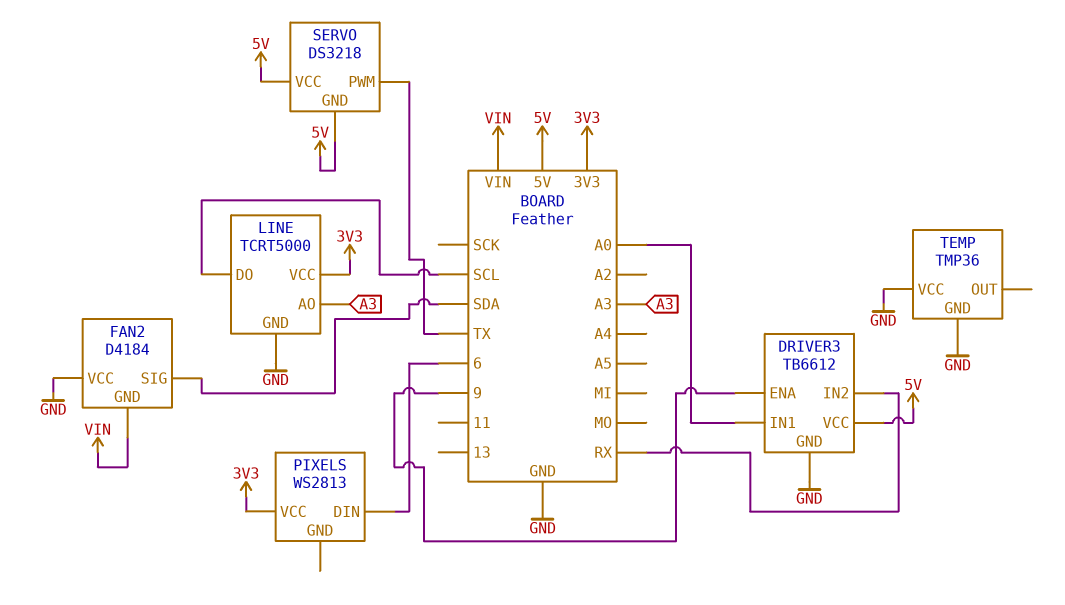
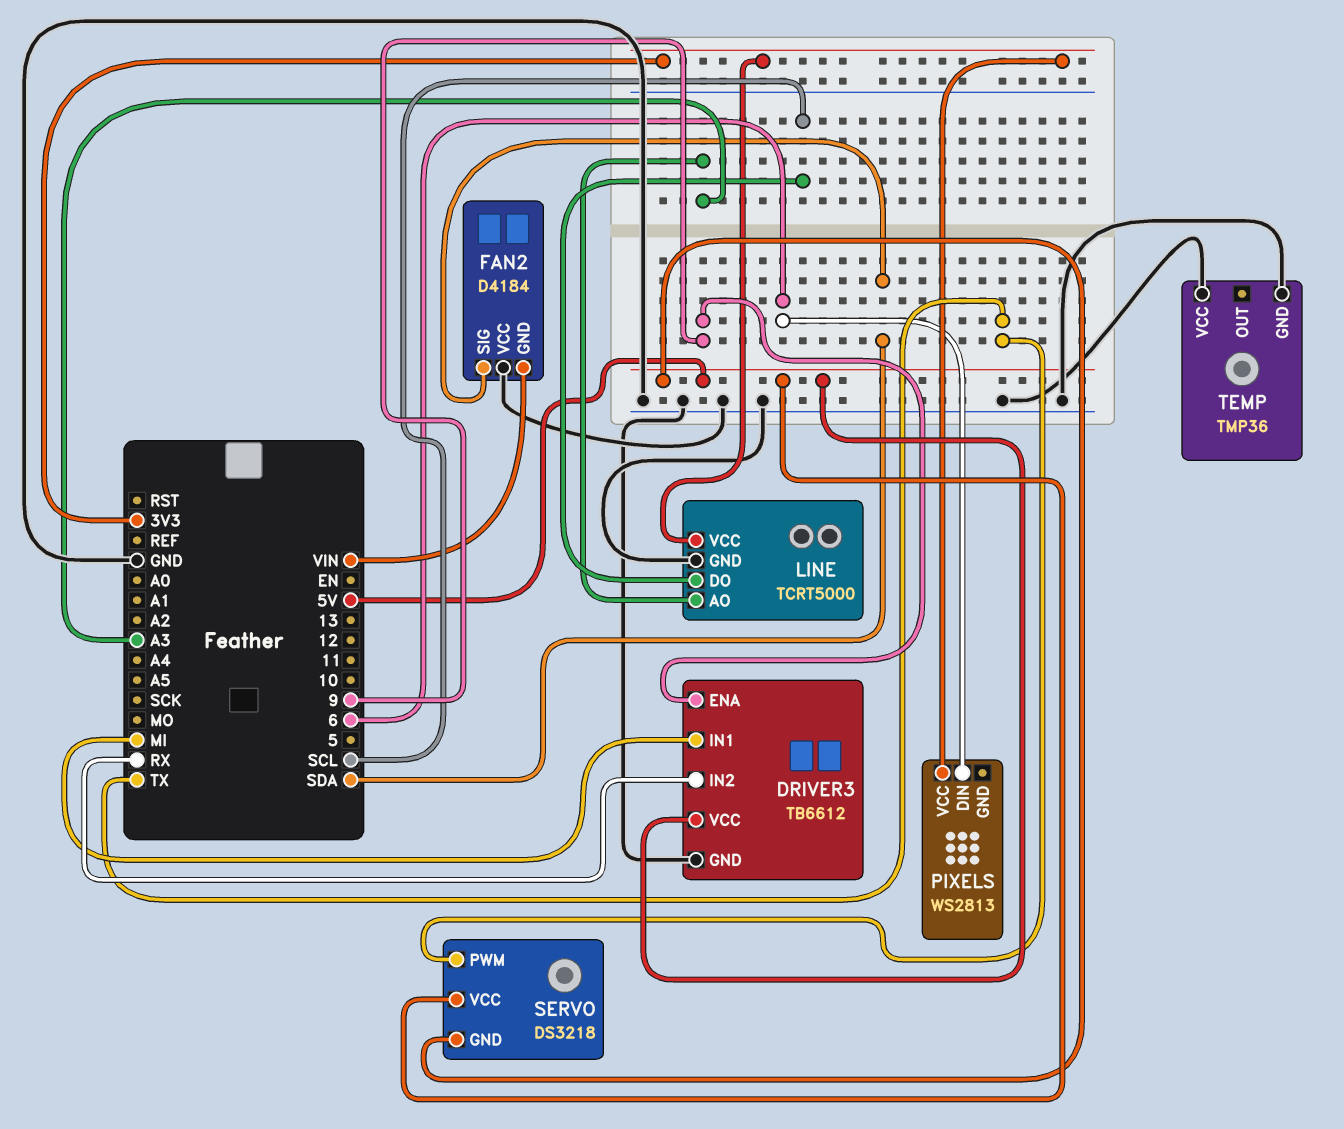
DRIVER3 pin IN1: A0 -> MI

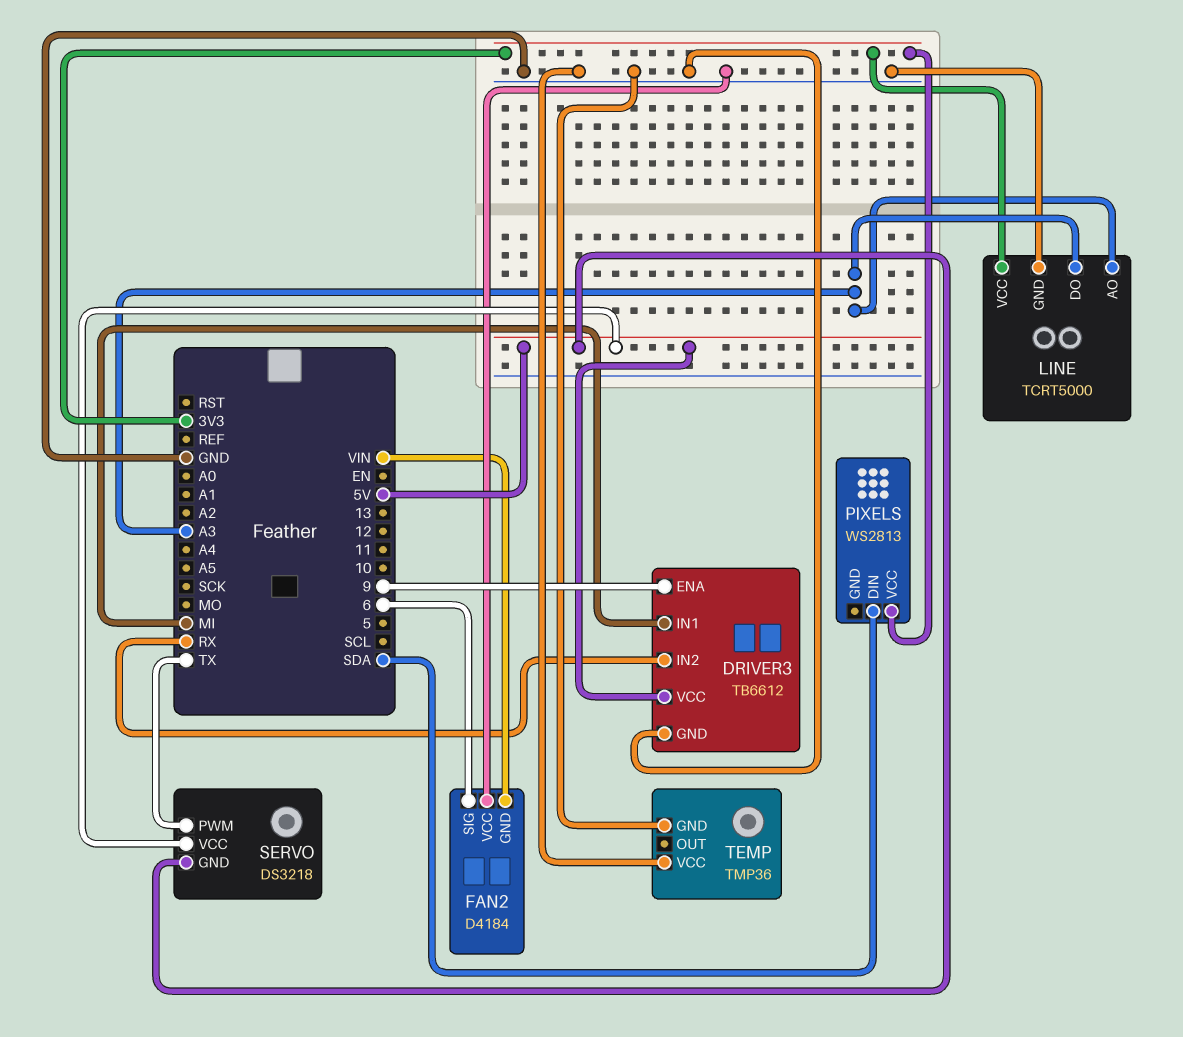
FAN2 pin SIG: SDA -> 6
LINE pin DO: SCL -> A3
PIXELS pin DIN: 6 -> SDA

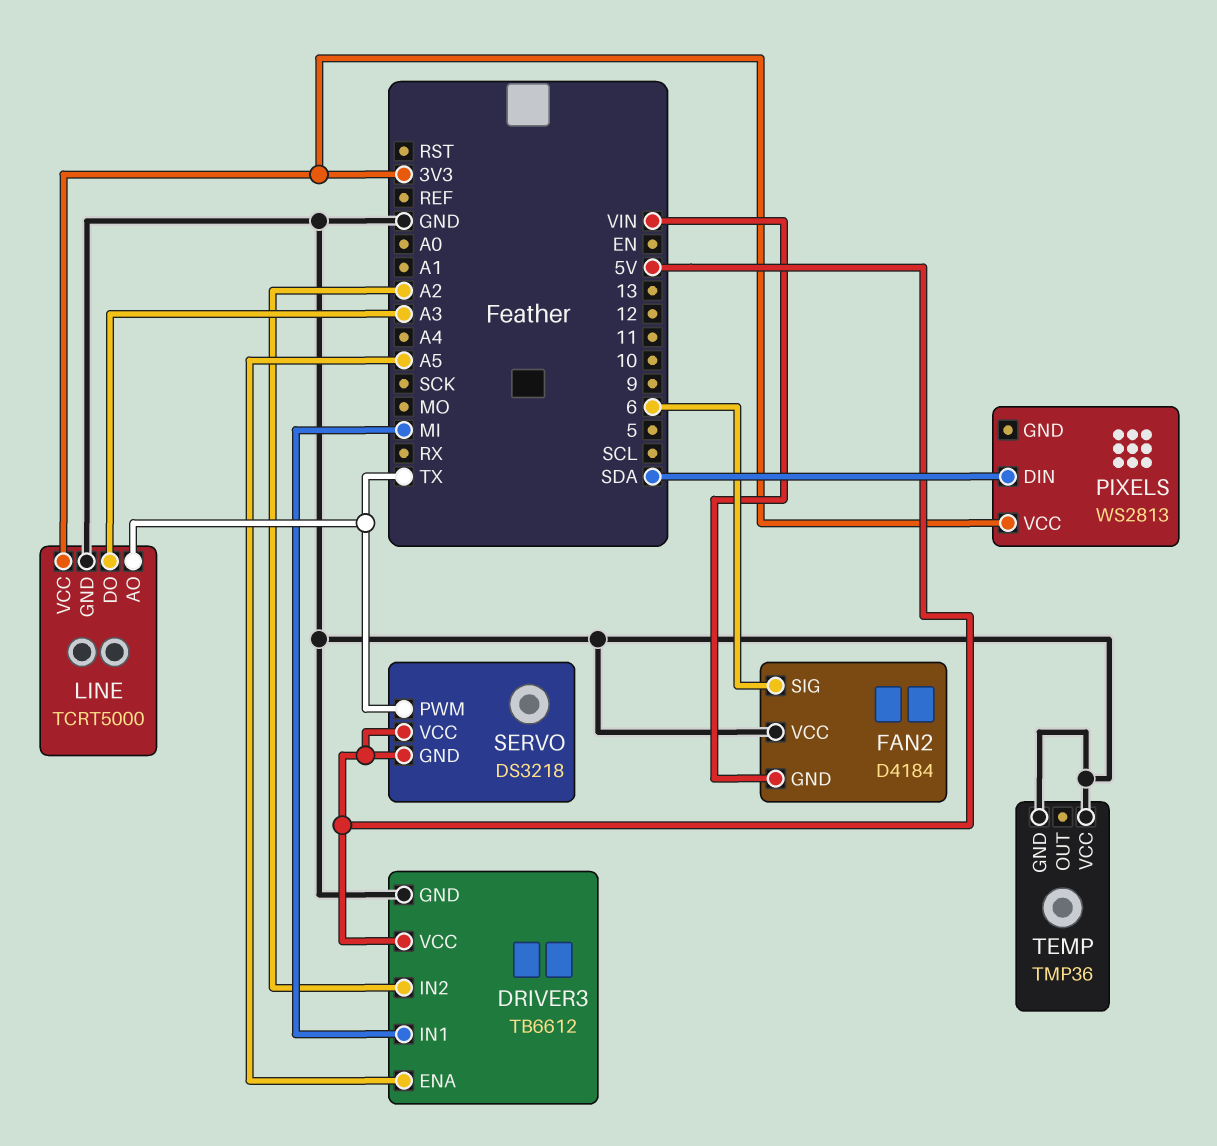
DRIVER3 pin ENA: 9 -> A5
DRIVER3 pin IN2: RX -> A2
LINE pin AO: A3 -> TX

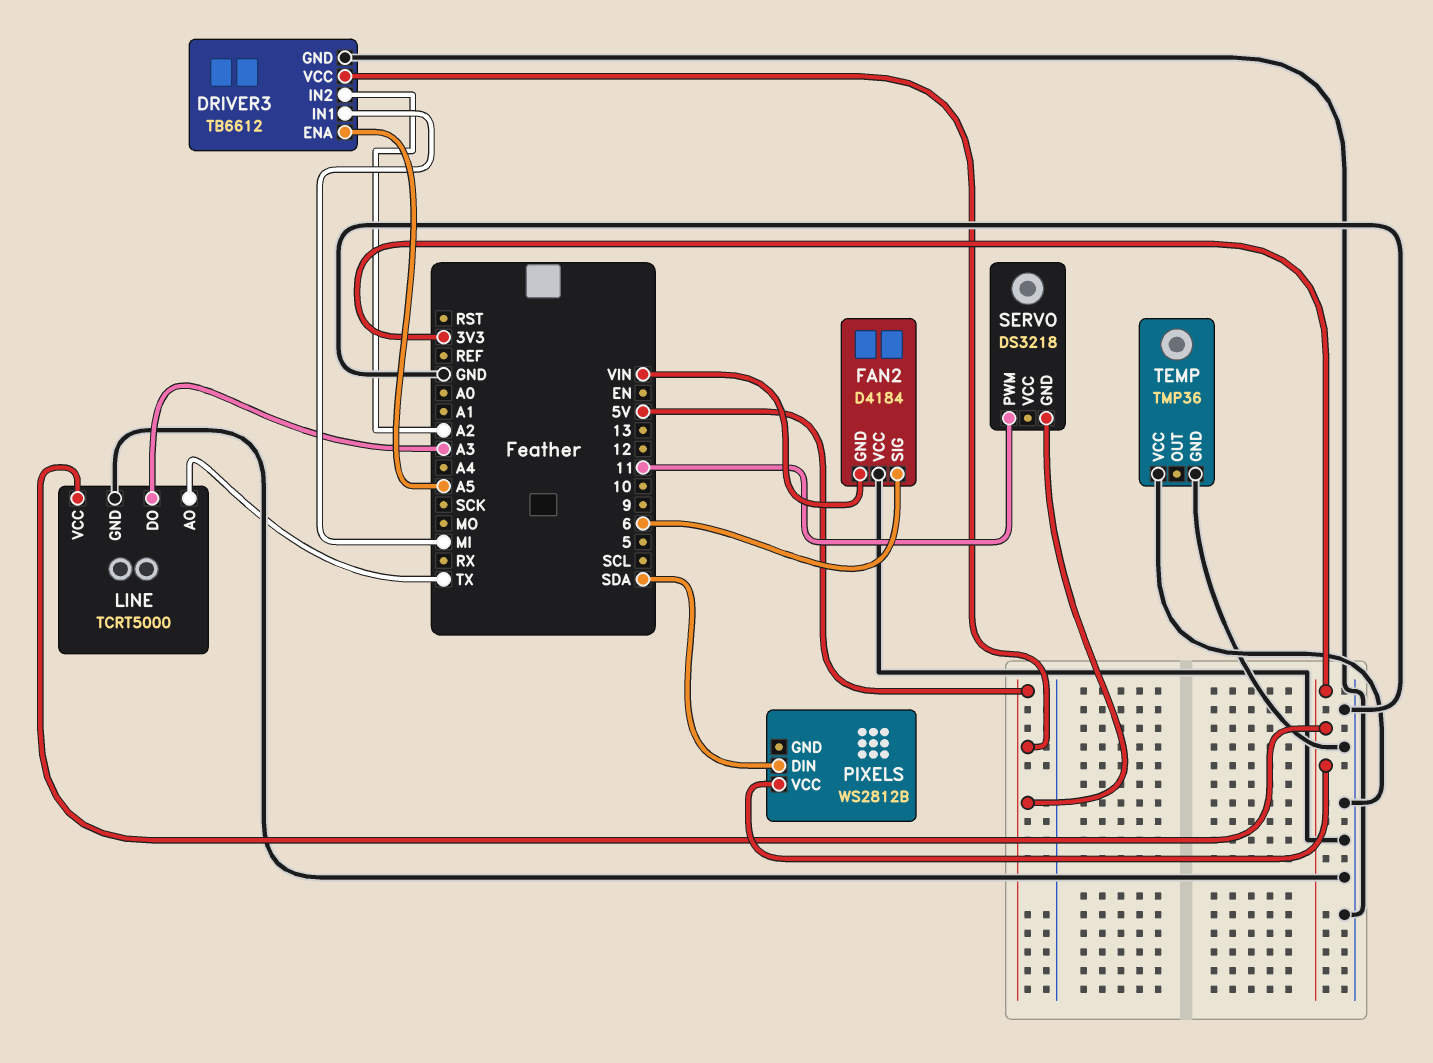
PIXELS: WS2813 -> WS2812B
SERVO pin PWM: TX -> 11
SERVO pin VCC: 5V -> none

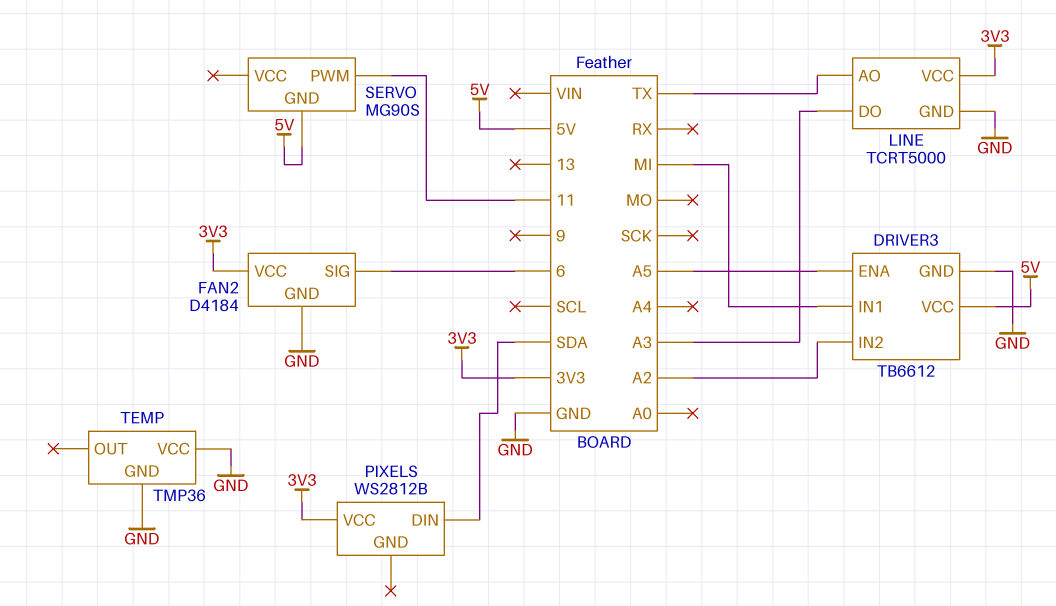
FAN2 pin GND: VIN -> GND
FAN2 pin VCC: GND -> 3V3
SERVO: DS3218 -> MG90S

